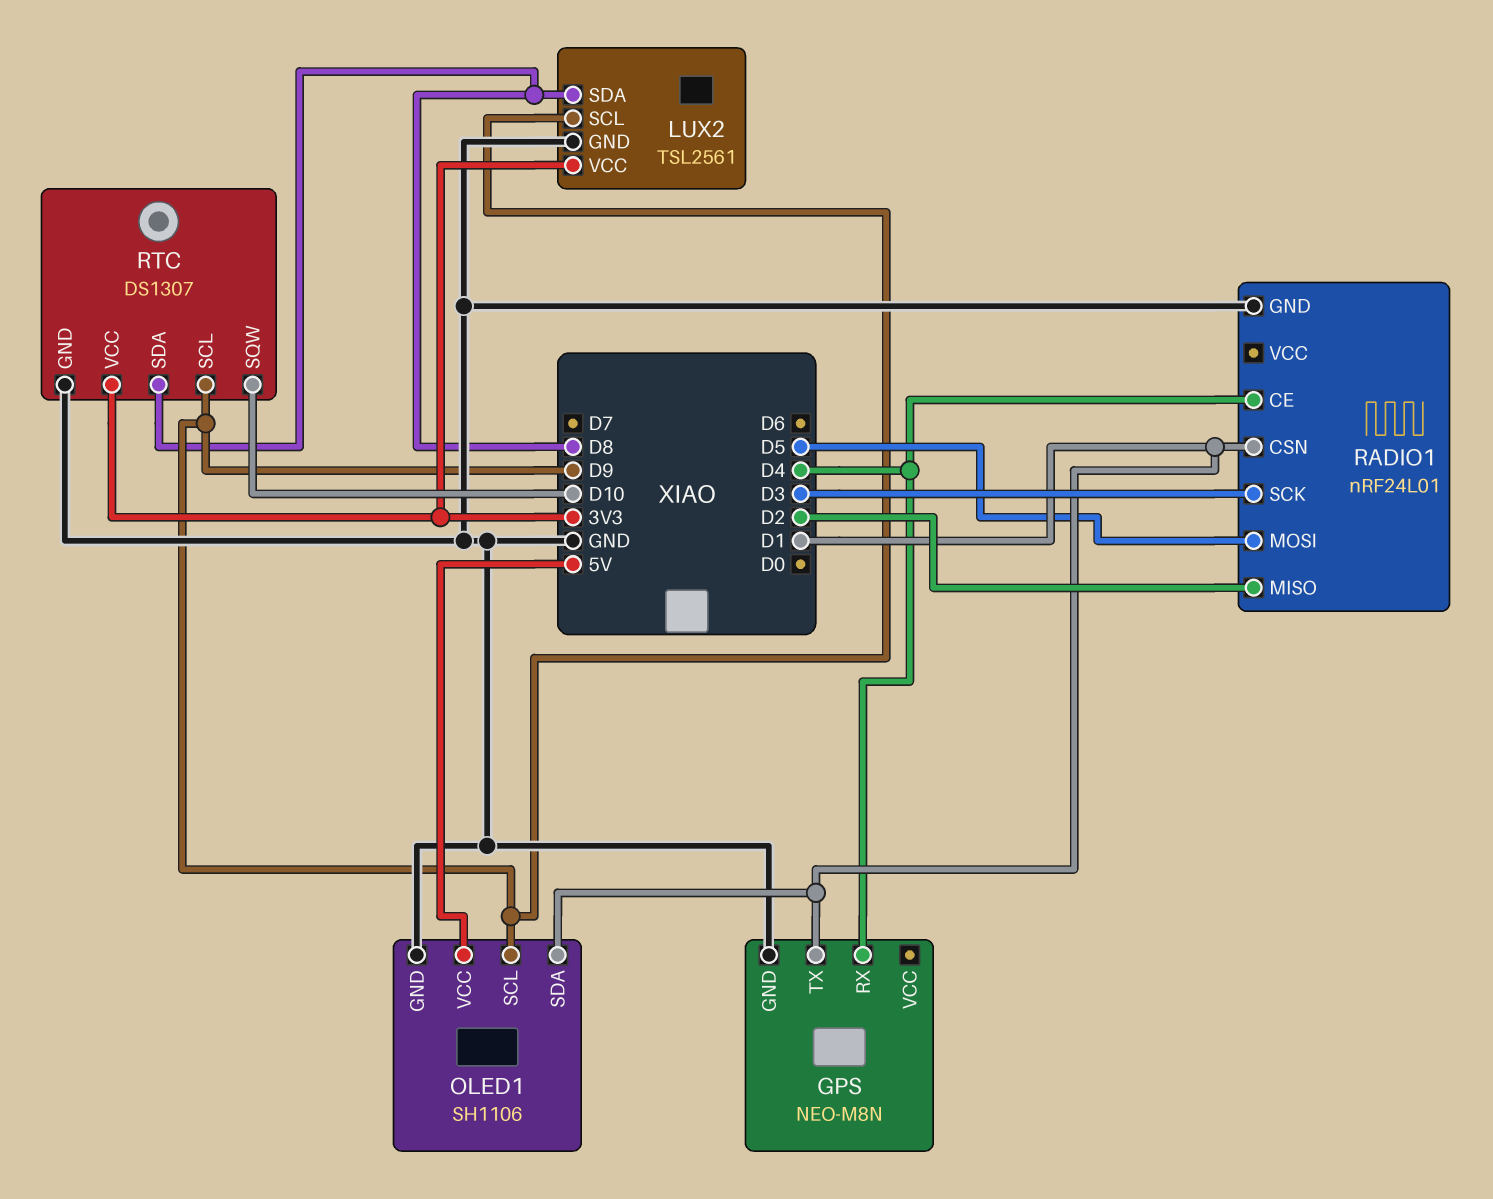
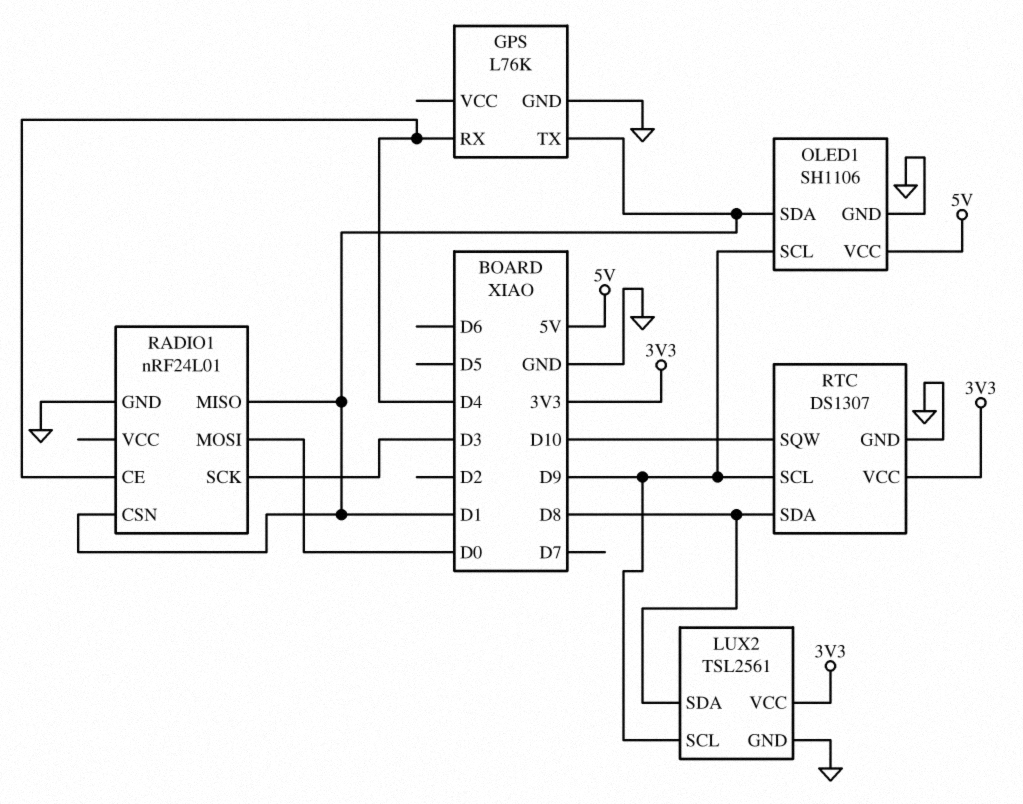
GPS: NEO-M8N -> L76K
RADIO1 pin MISO: D2 -> D1
RADIO1 pin MOSI: D5 -> D0

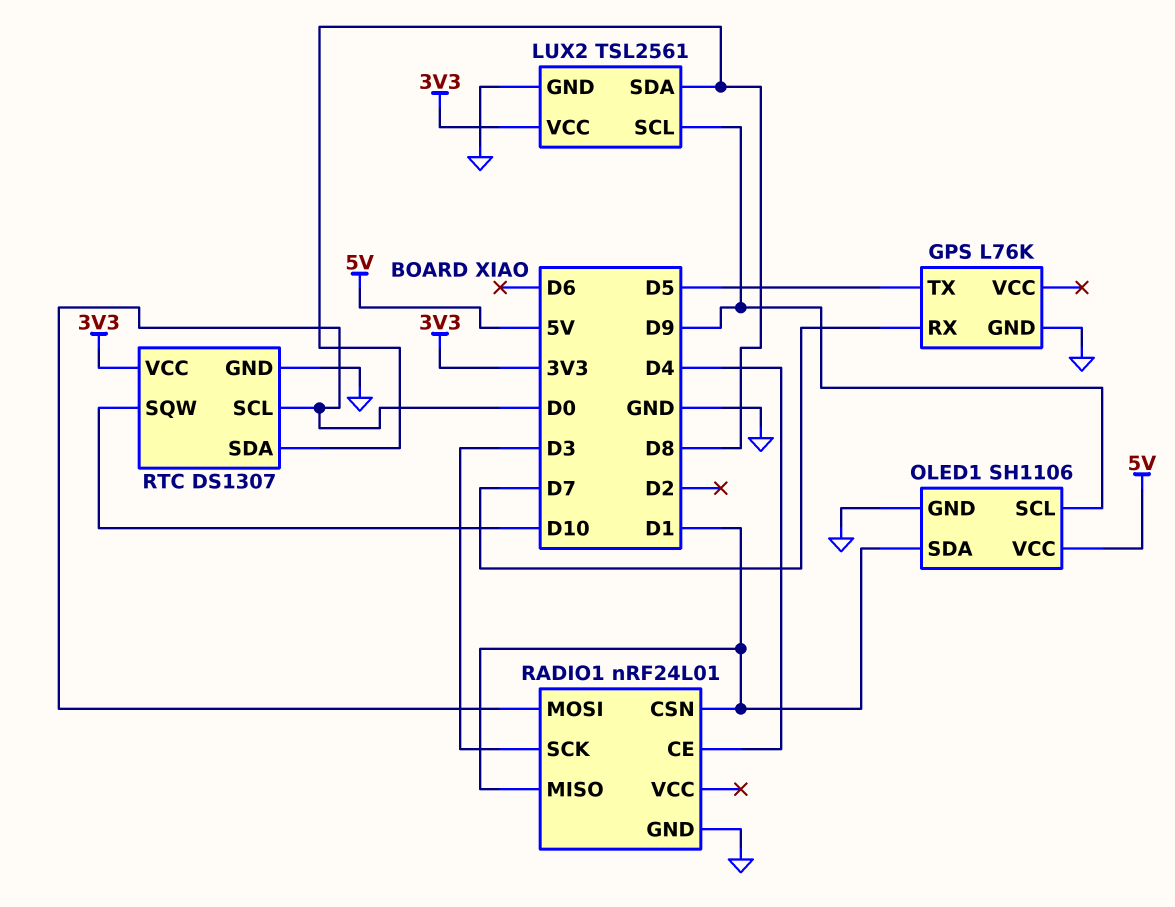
GPS pin RX: D4 -> D7
GPS pin TX: D1 -> D5
RTC pin SCL: D9 -> D0

